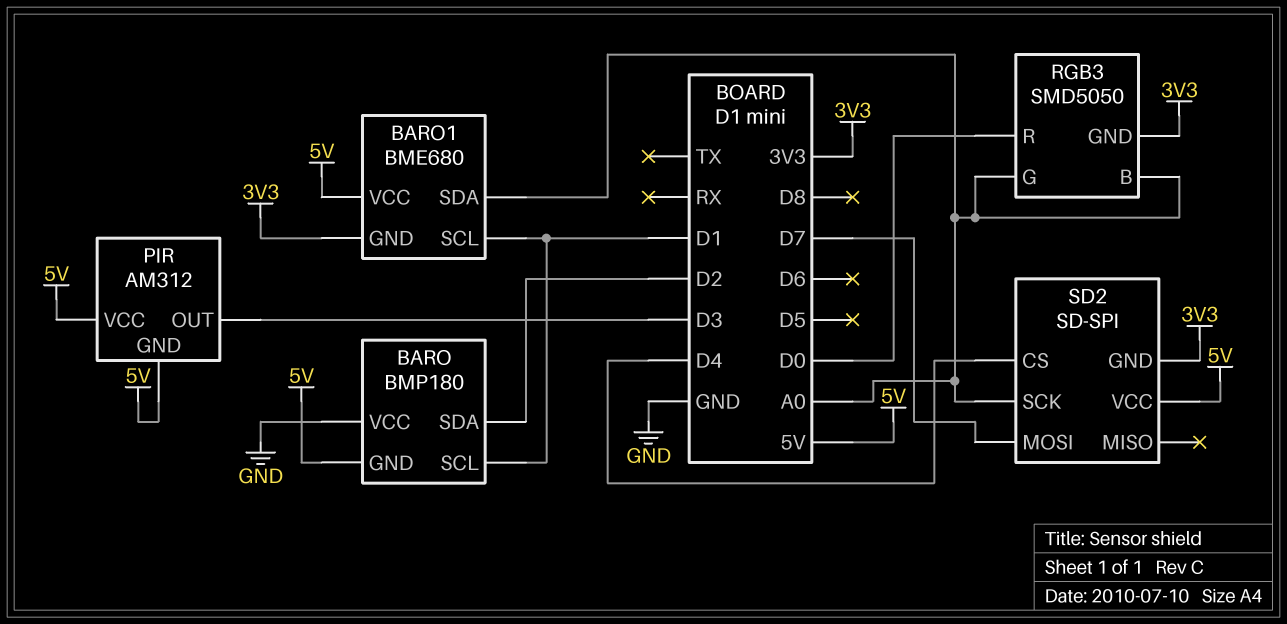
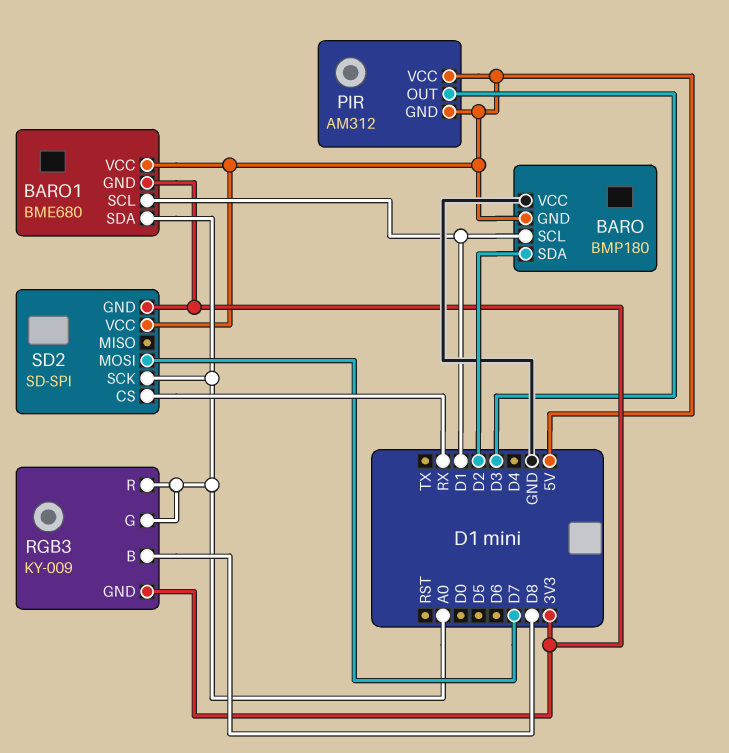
RGB3: SMD5050 -> KY-009
RGB3 pin B: A0 -> D8
RGB3 pin R: D0 -> A0
SD2 pin CS: D4 -> RX

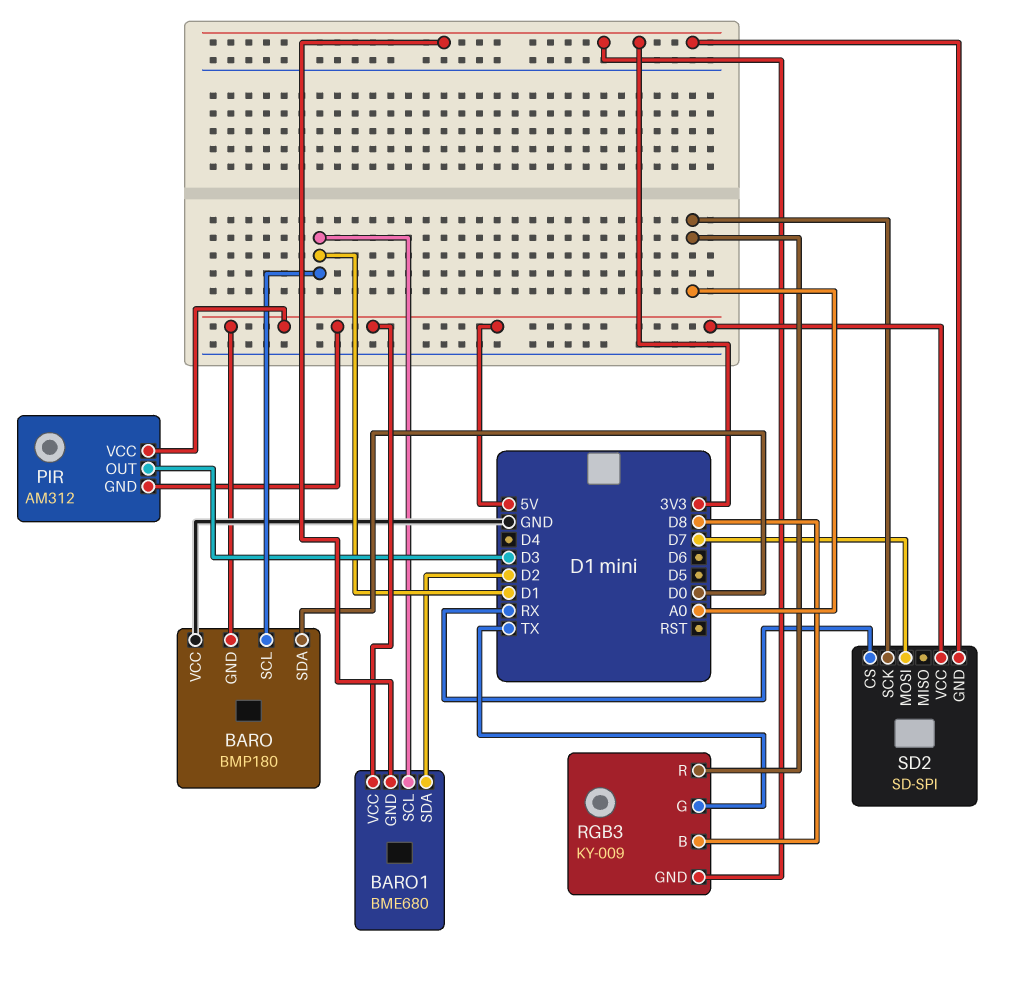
BARO pin SDA: D2 -> D0
BARO1 pin SDA: A0 -> D2
RGB3 pin G: A0 -> TX

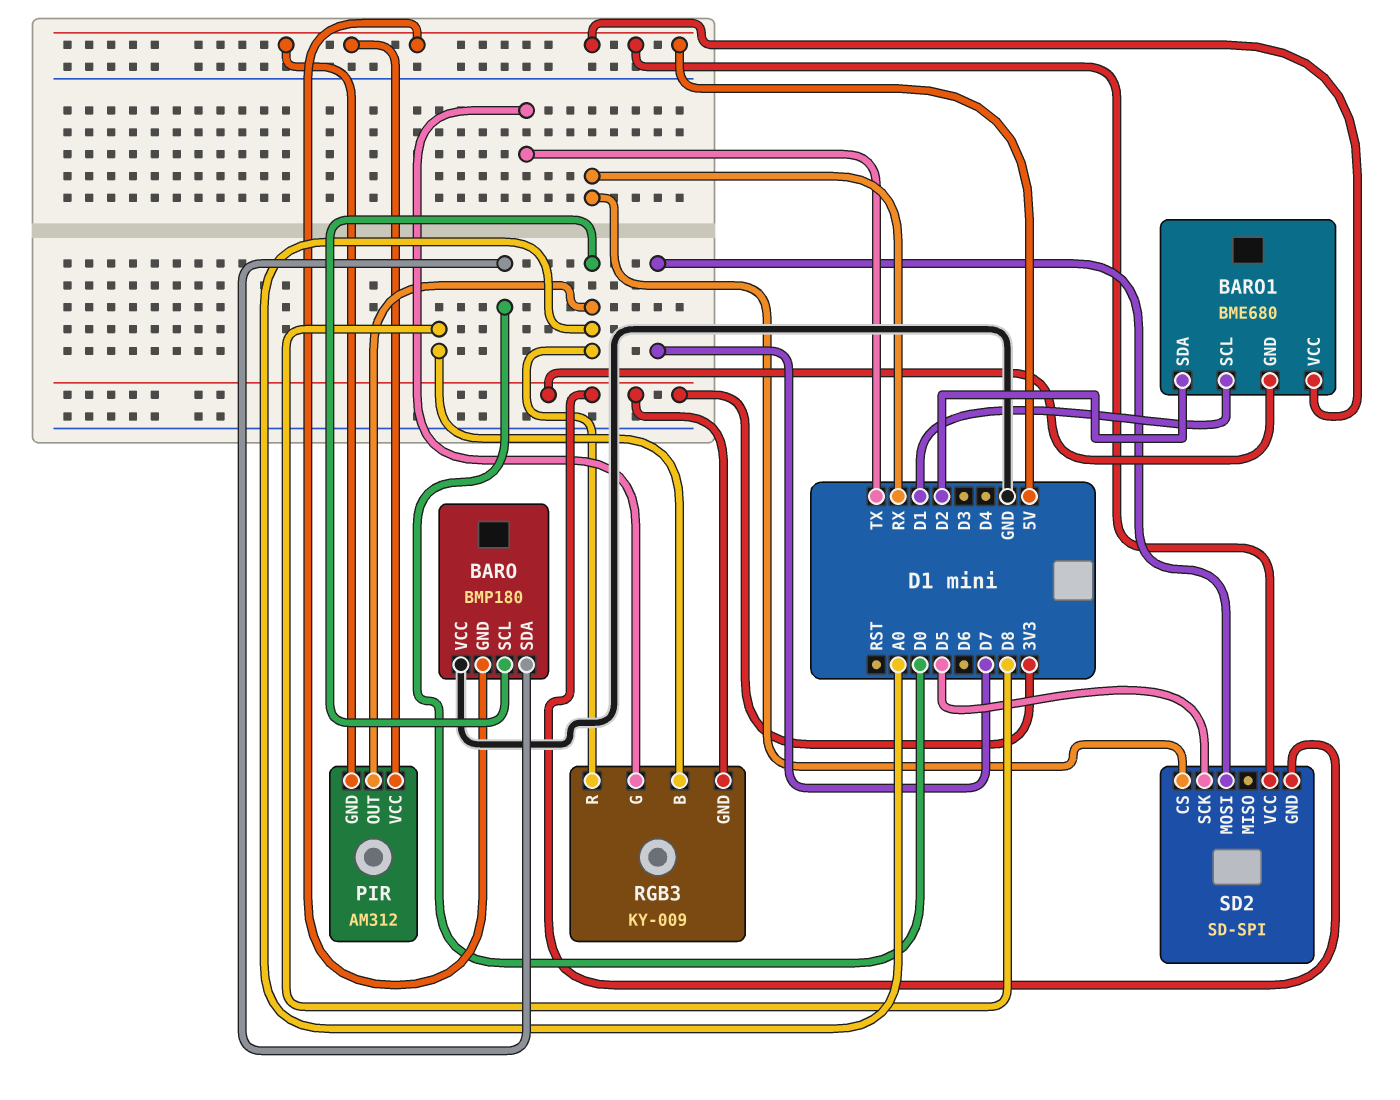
BARO pin SCL: D1 -> A0
PIR pin OUT: D3 -> A0
SD2 pin SCK: A0 -> D5

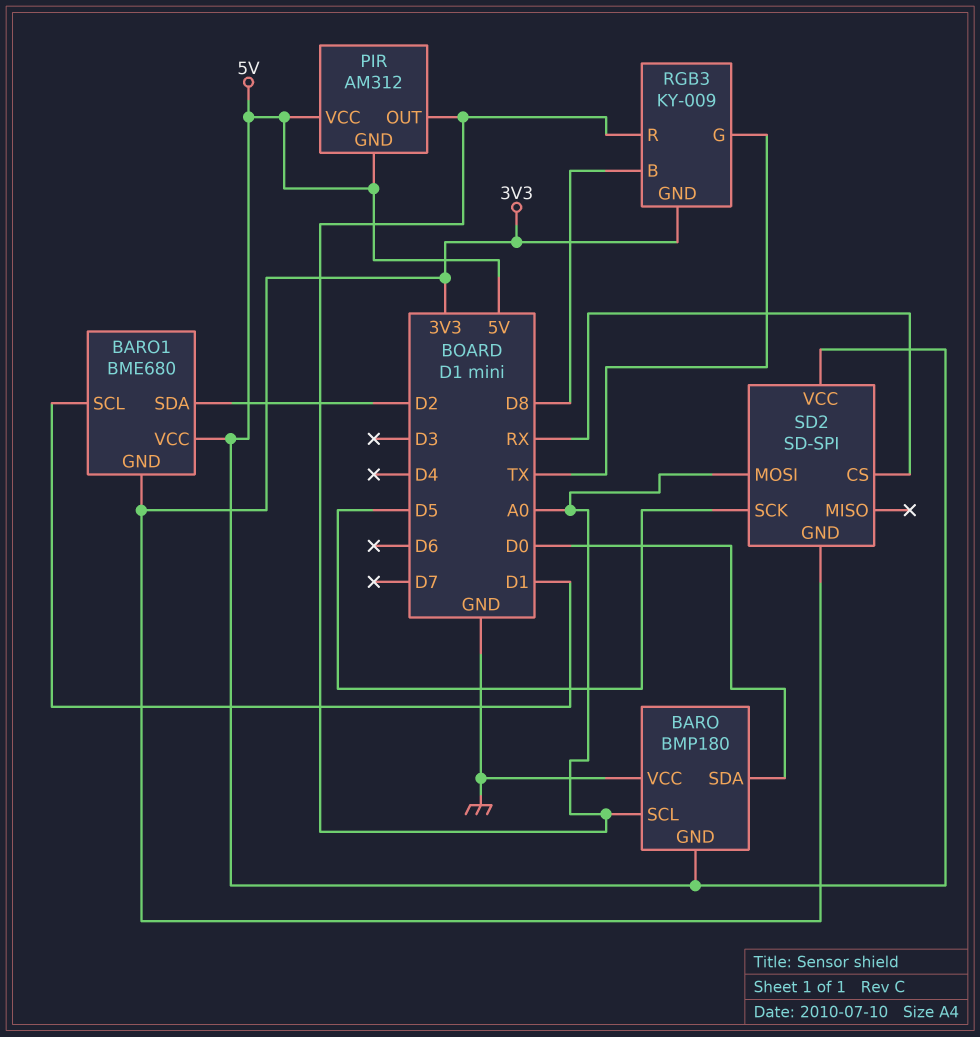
SD2 pin MOSI: D7 -> A0

